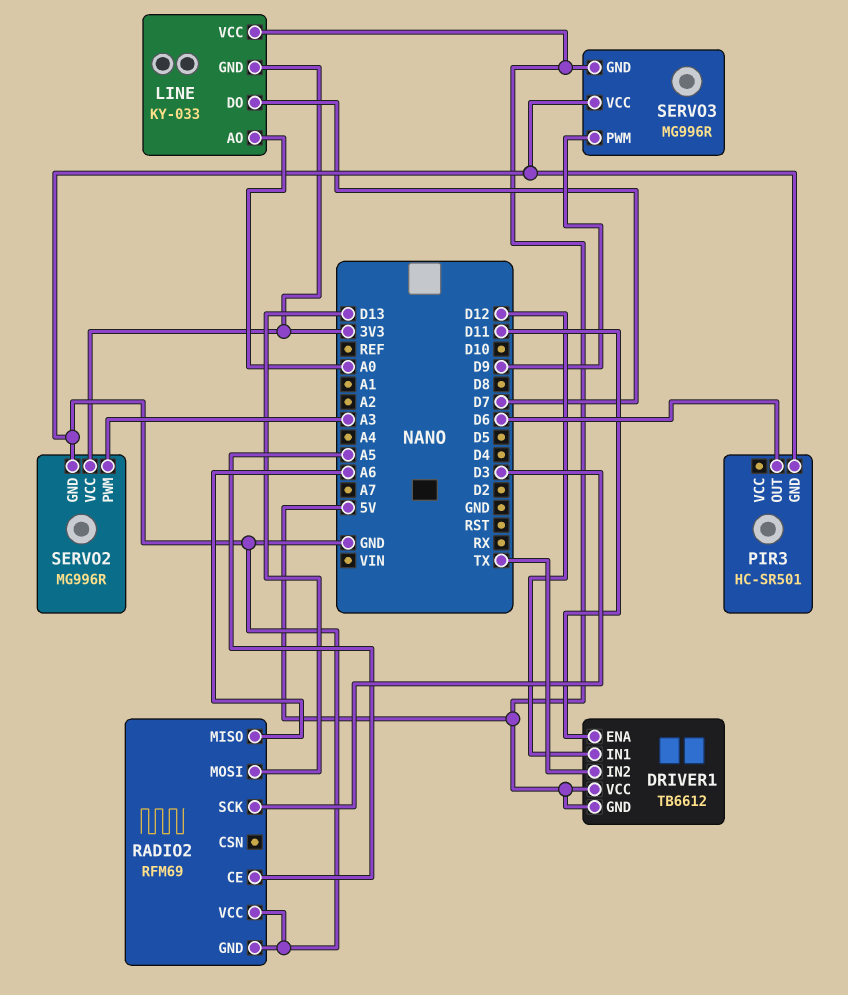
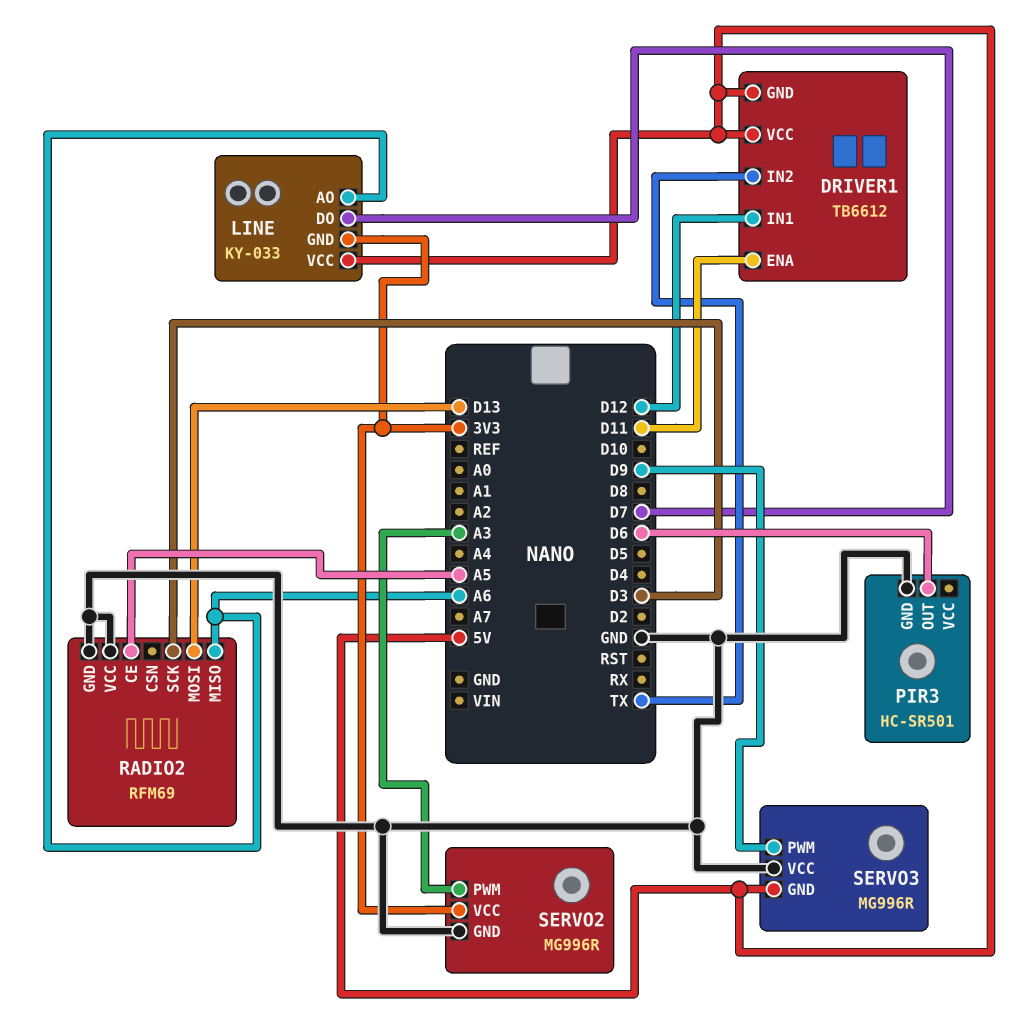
LINE pin AO: A0 -> A6

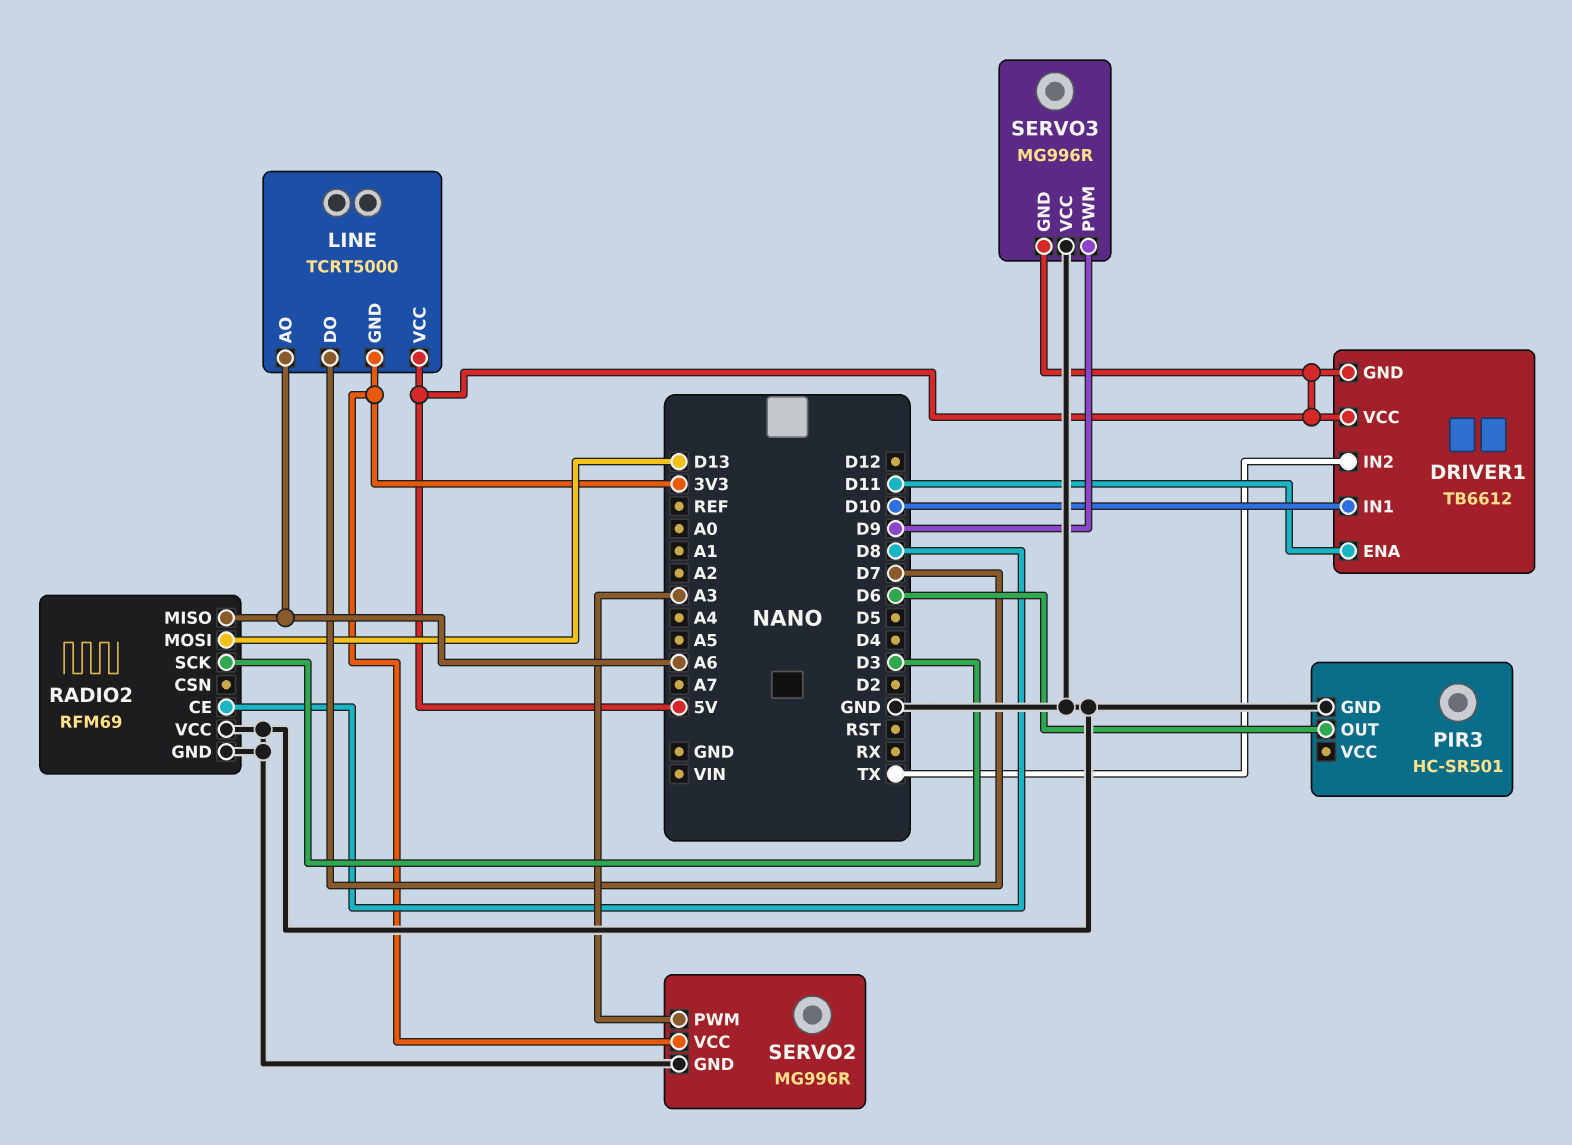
DRIVER1 pin IN1: D12 -> D10
LINE: KY-033 -> TCRT5000
RADIO2 pin CE: A5 -> D8

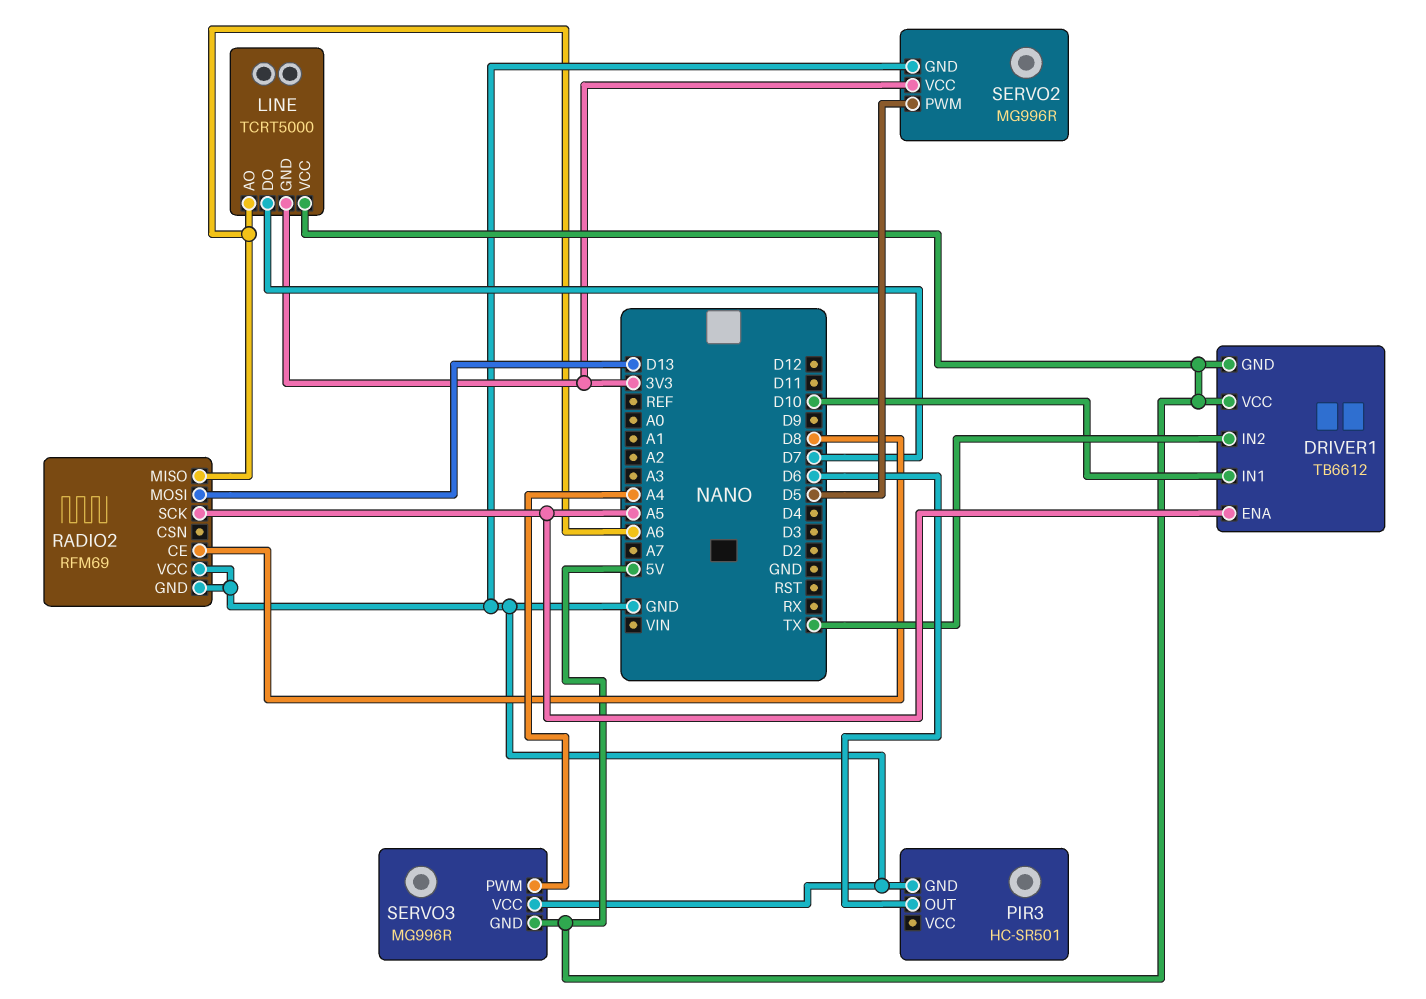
DRIVER1 pin ENA: D11 -> A5
RADIO2 pin SCK: D3 -> A5
SERVO2 pin PWM: A3 -> D5
SERVO3 pin PWM: D9 -> A4

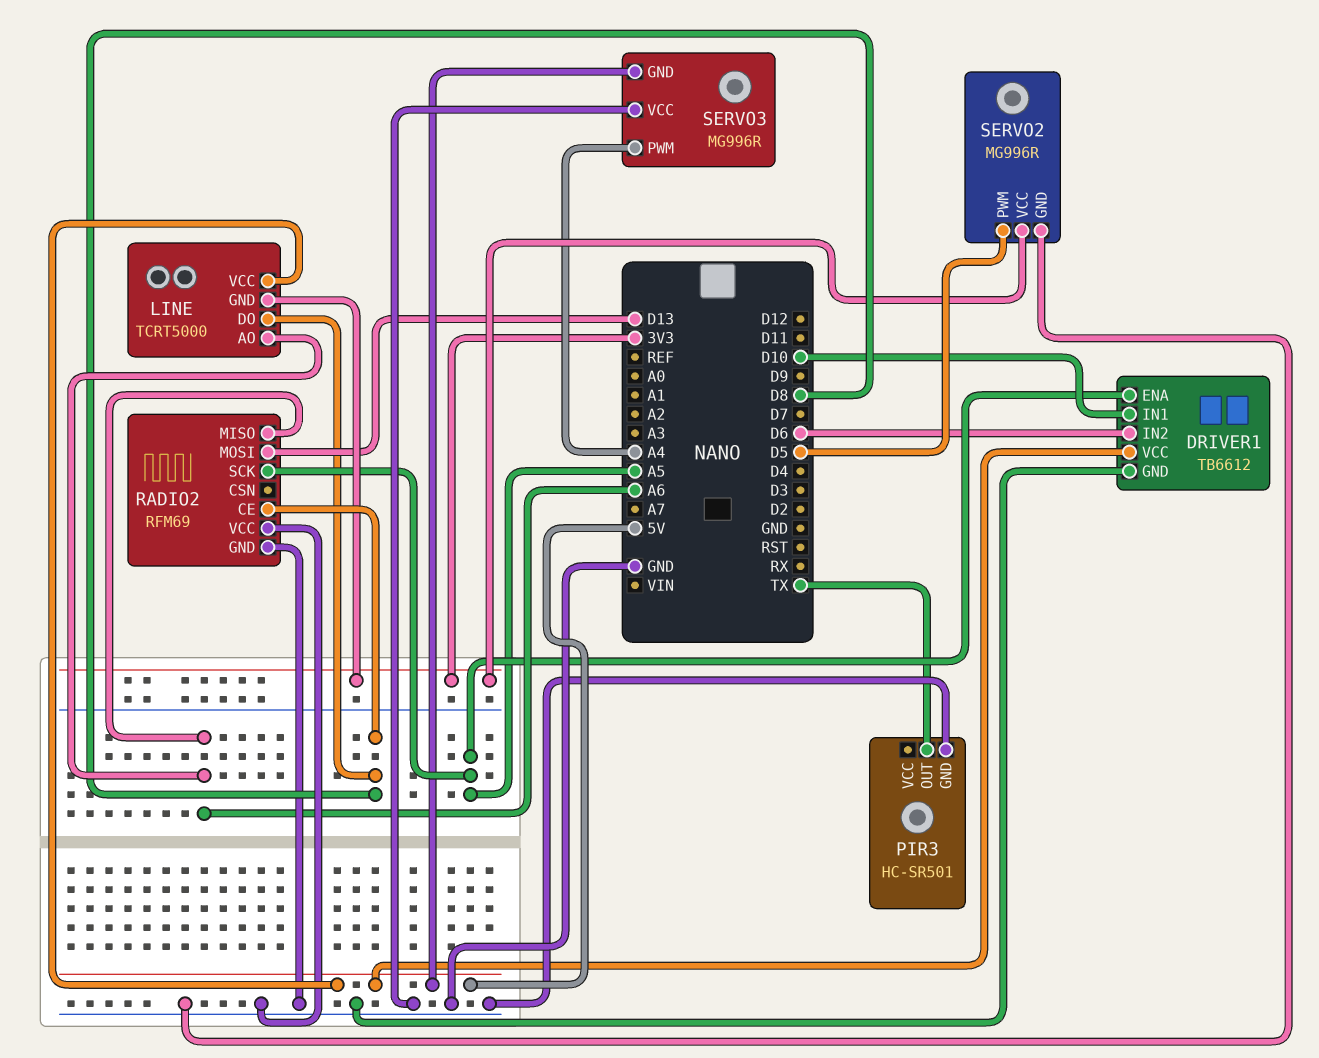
DRIVER1 pin GND: 5V -> GND
DRIVER1 pin IN2: TX -> D6
LINE pin DO: D7 -> D8
PIR3 pin OUT: D6 -> TX

